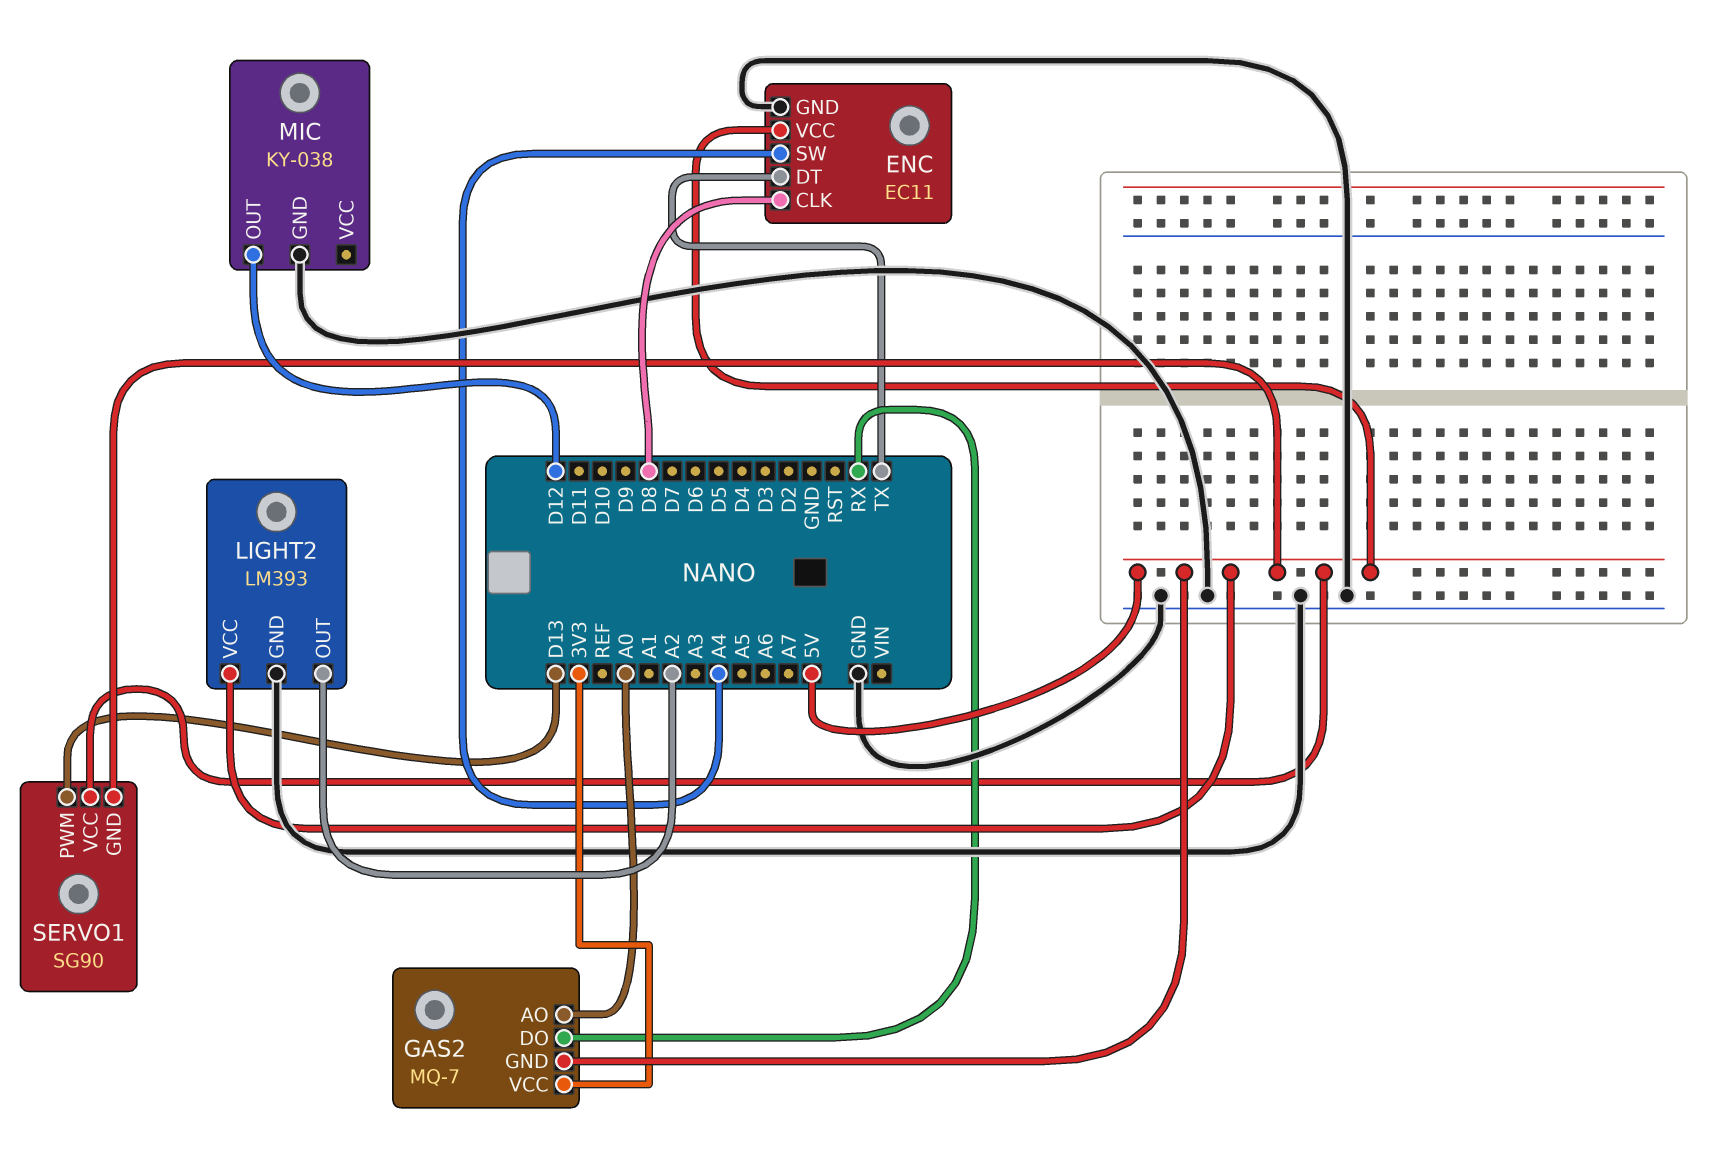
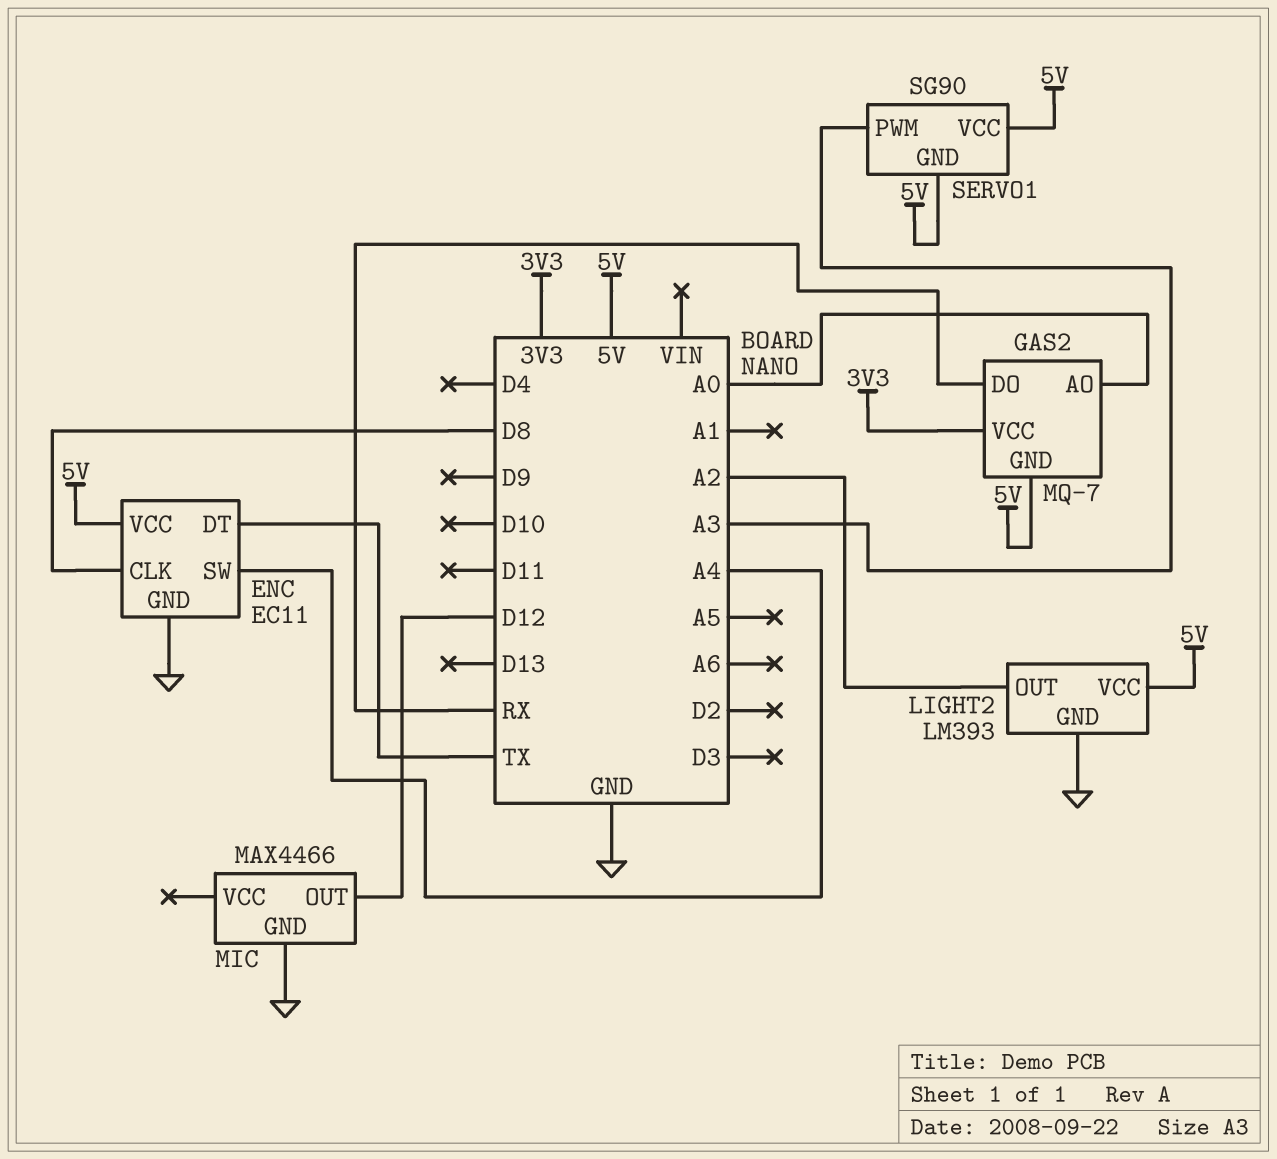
MIC: KY-038 -> MAX4466
SERVO1 pin PWM: D13 -> A3

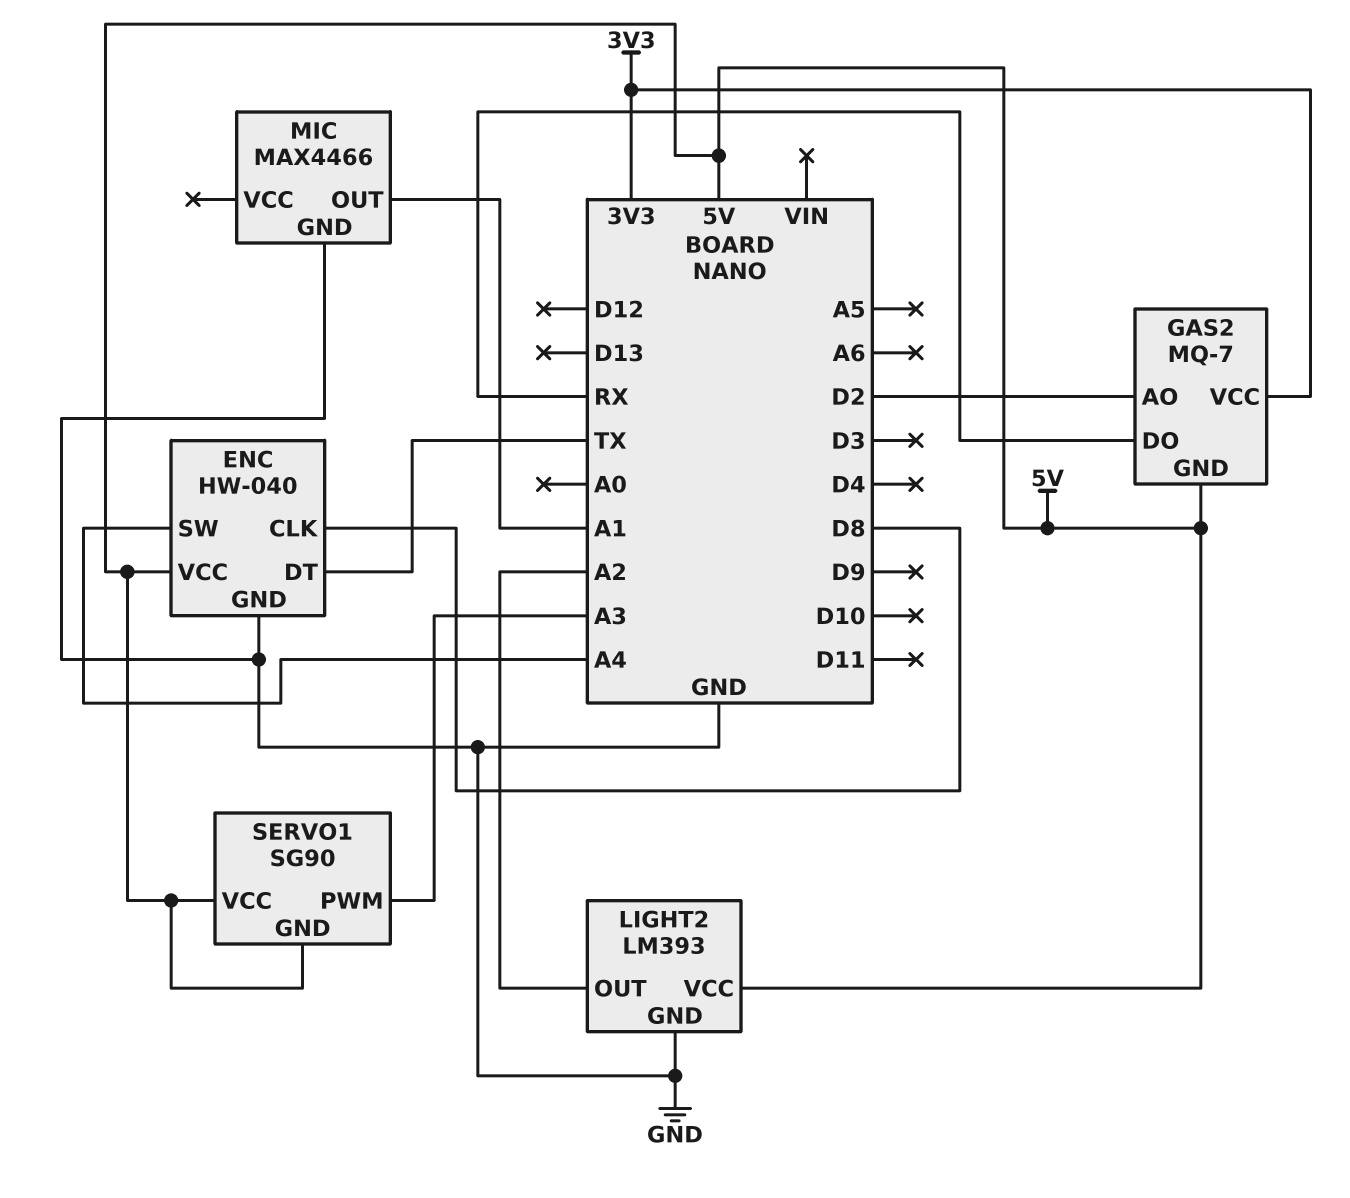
ENC: EC11 -> HW-040
GAS2 pin AO: A0 -> D2
MIC pin OUT: D12 -> A1

